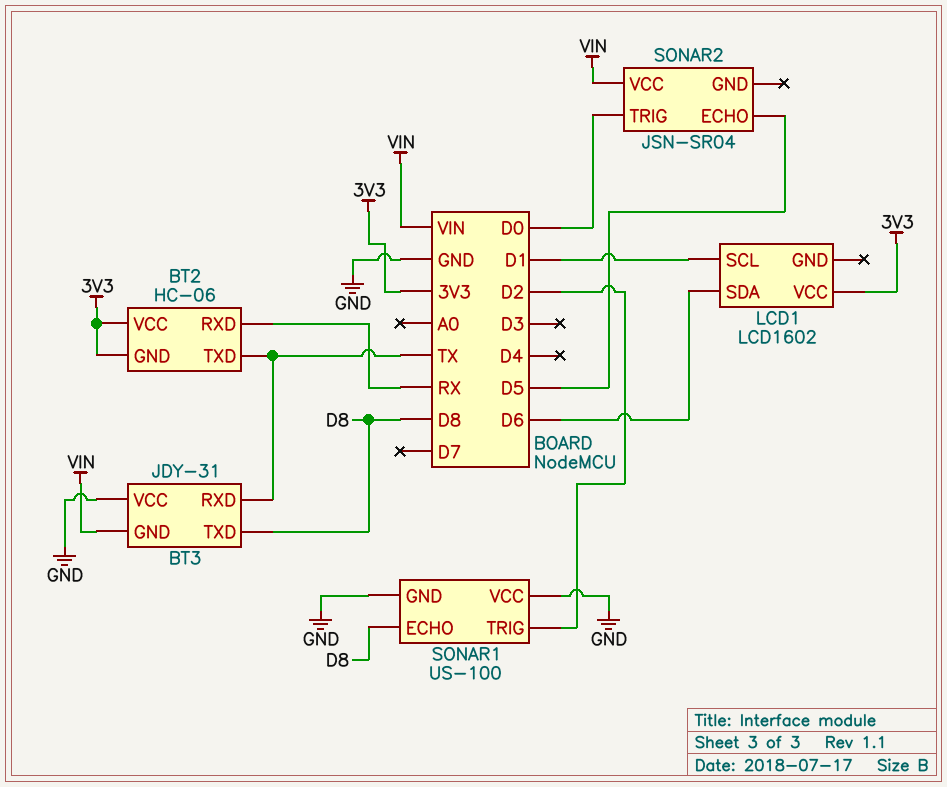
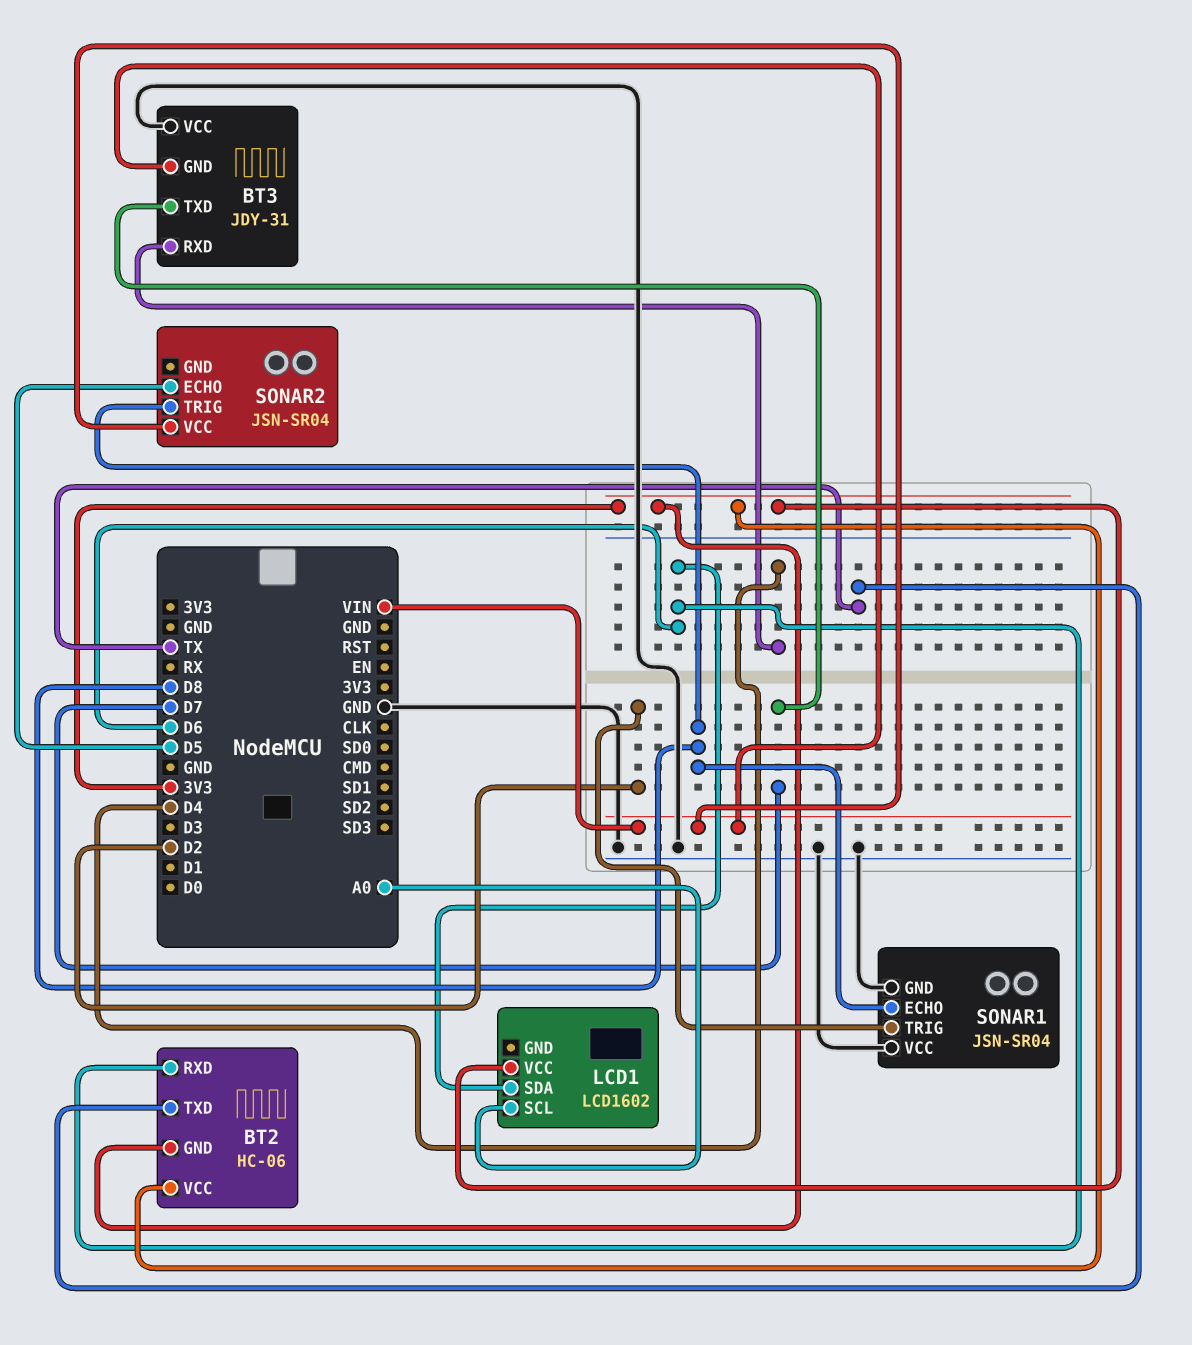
BT2 pin RXD: RX -> D6
BT3 pin RXD: TX -> D4
BT3 pin TXD: D8 -> D7
LCD1 pin SCL: D1 -> A0
SONAR1: US-100 -> JSN-SR04
SONAR2 pin TRIG: D0 -> D8

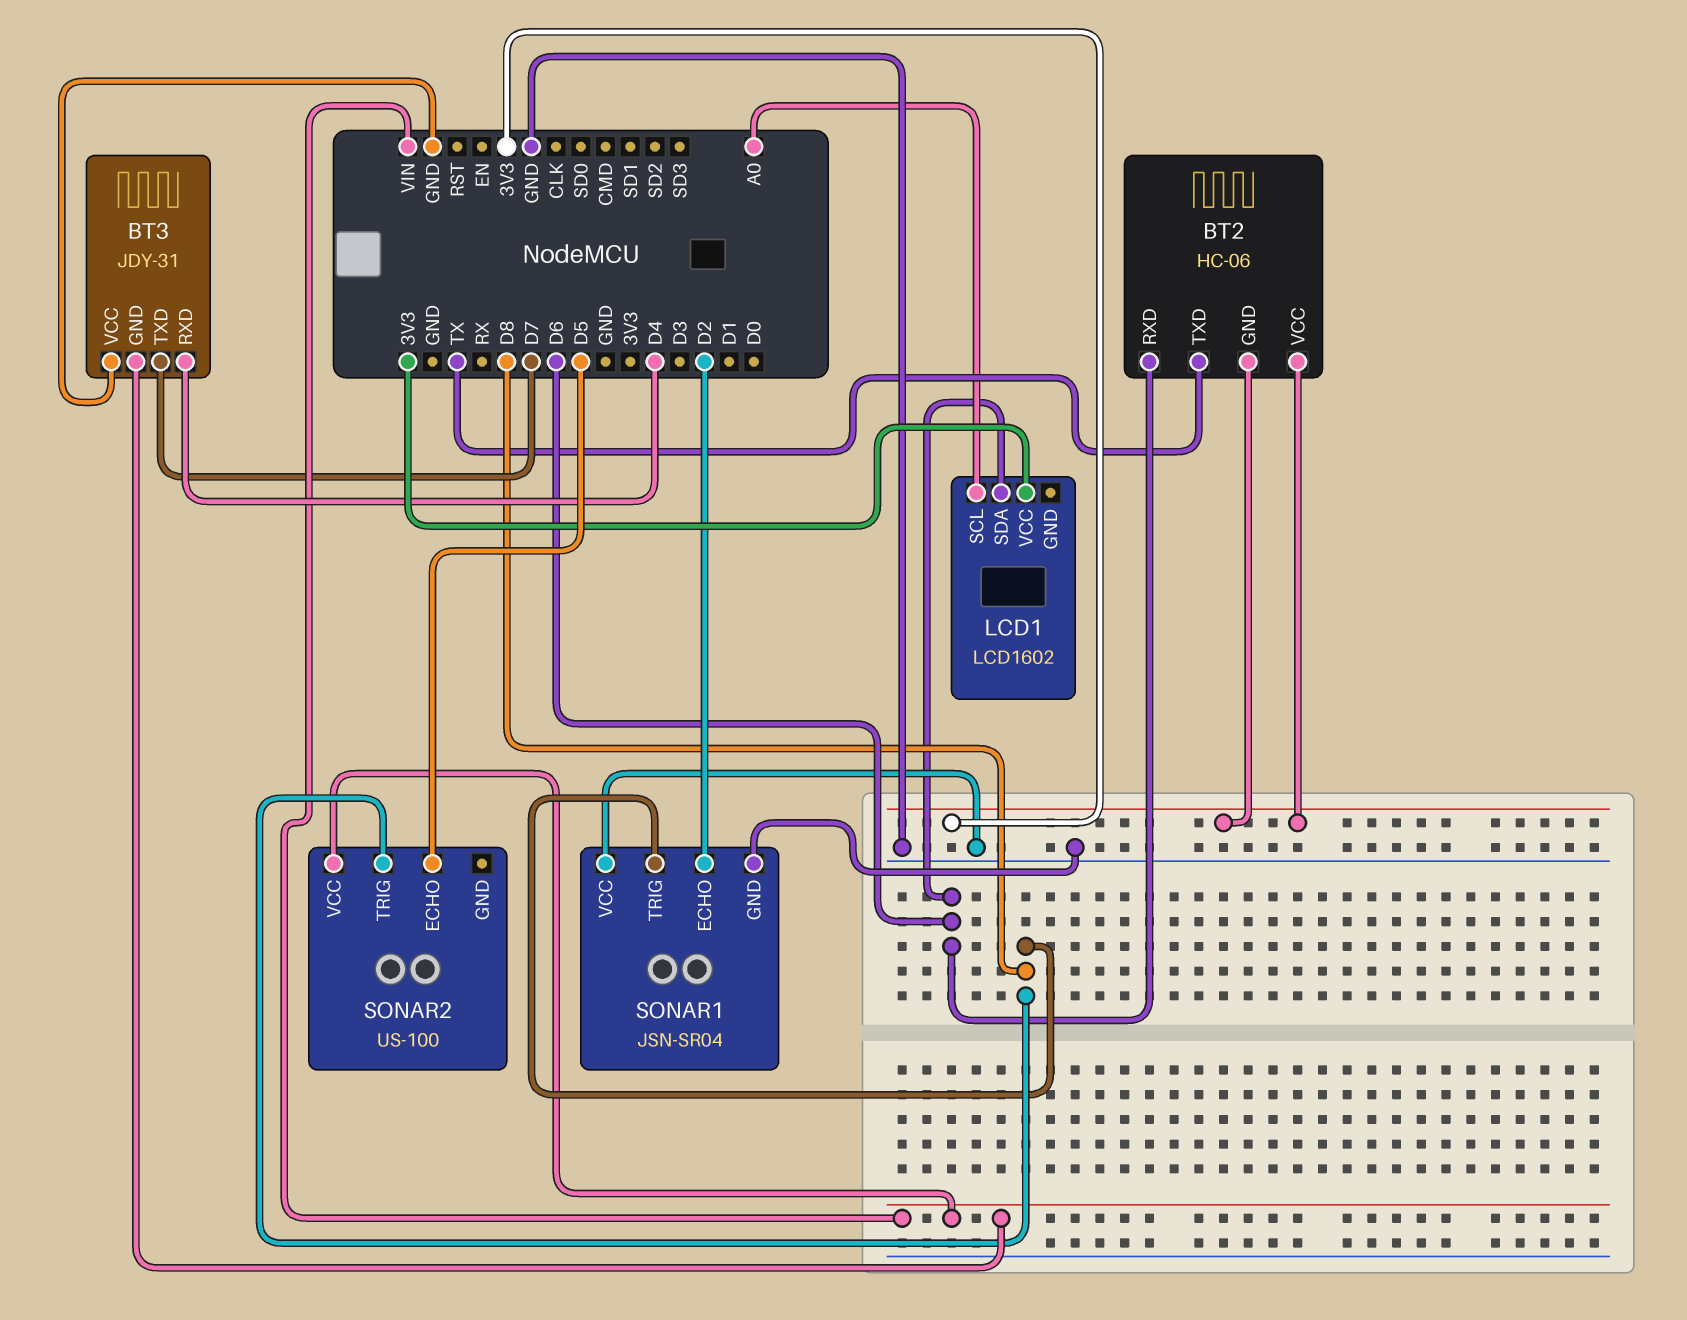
SONAR1 pin ECHO: D8 -> D2
SONAR1 pin TRIG: D2 -> D8
SONAR2: JSN-SR04 -> US-100

